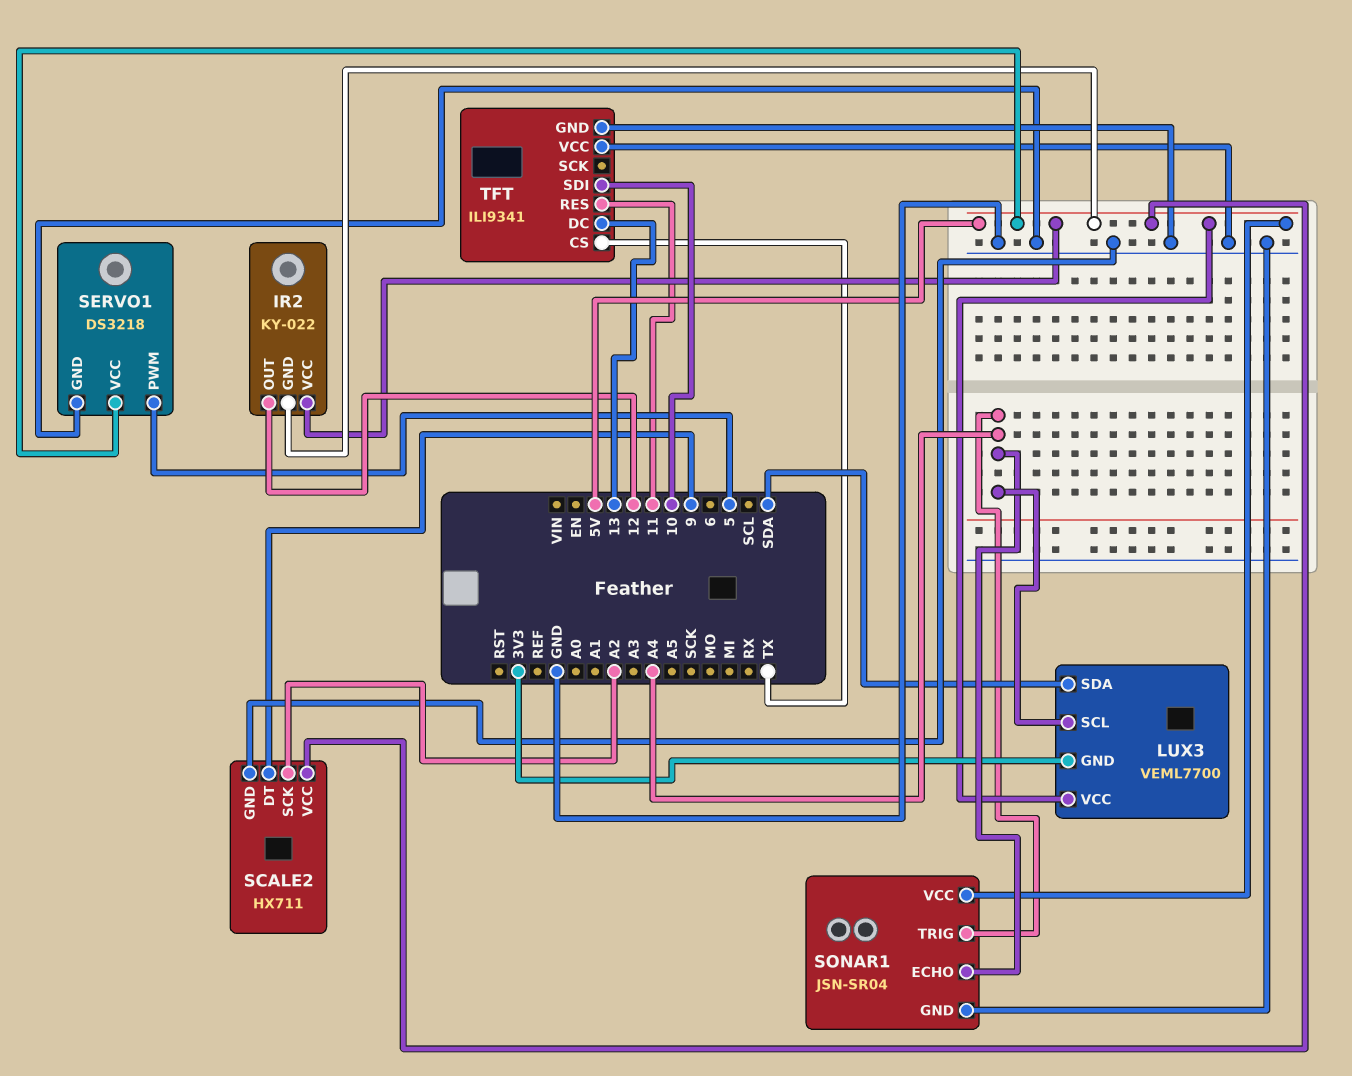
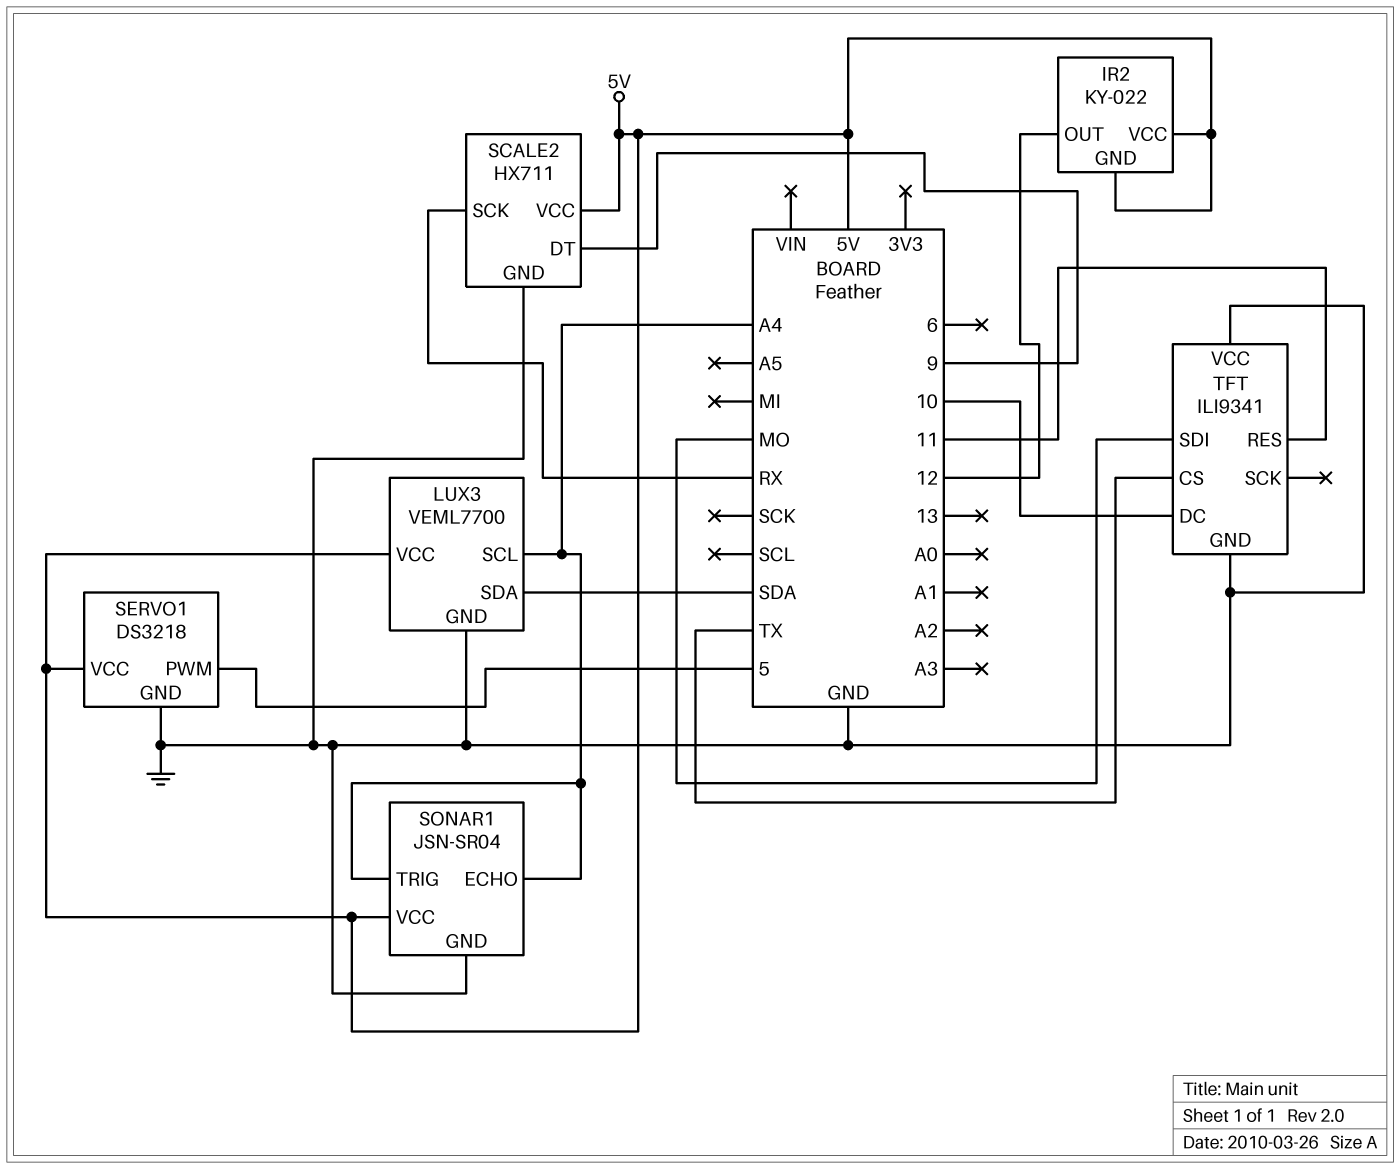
LUX3 pin GND: 3V3 -> GND
SCALE2 pin SCK: A2 -> RX
TFT pin DC: 13 -> 10
TFT pin SDI: 10 -> MO

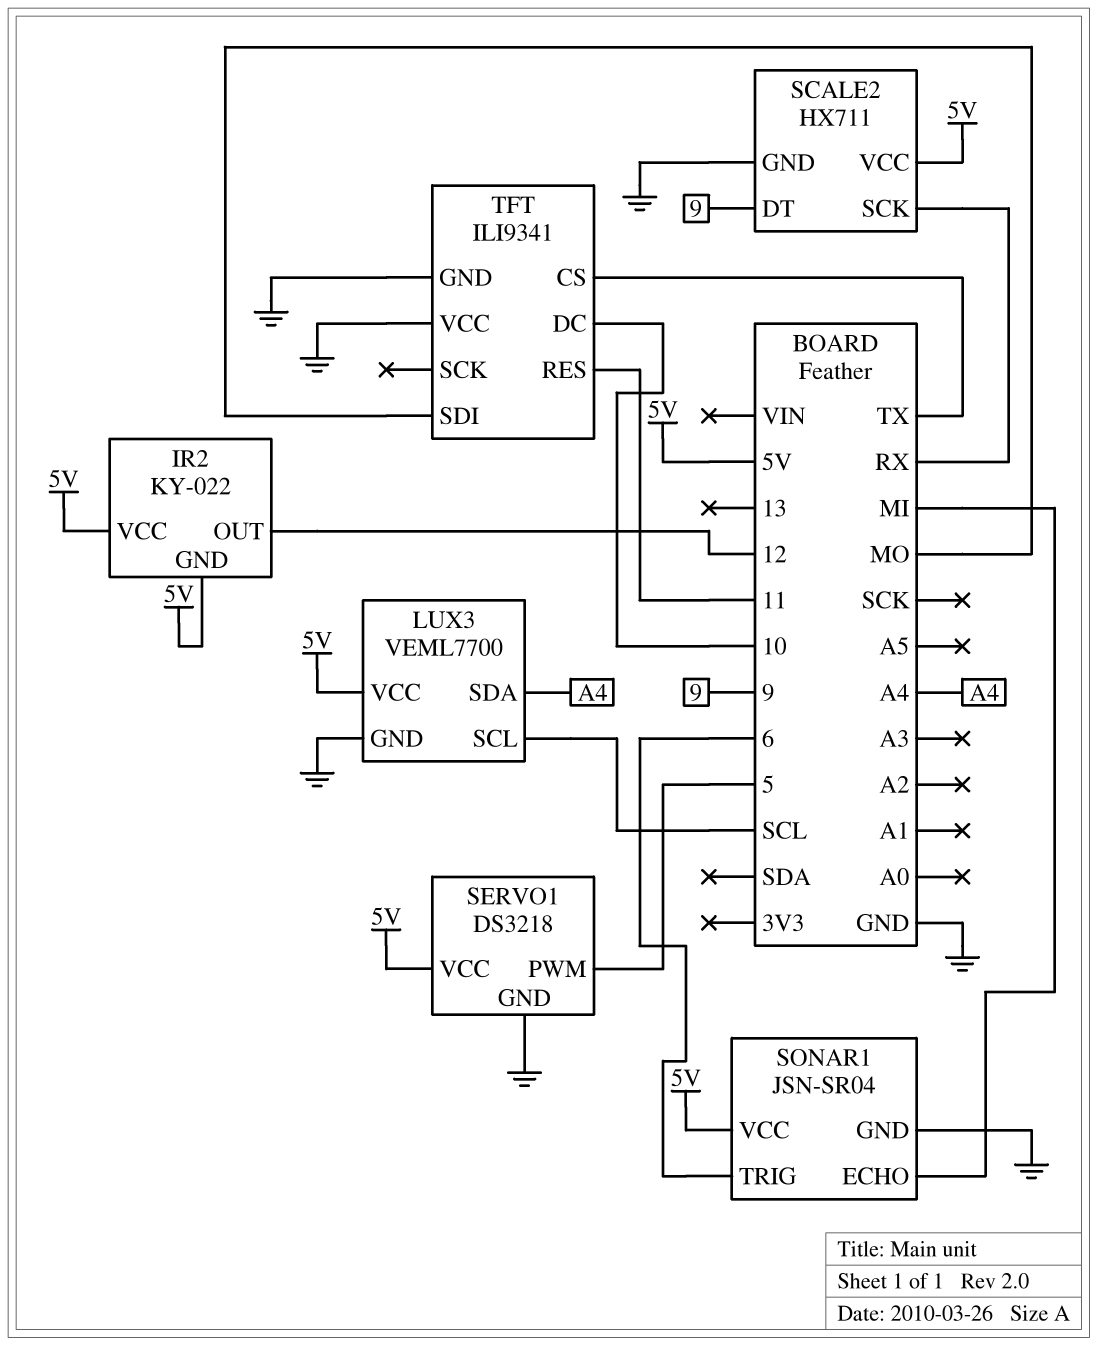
LUX3 pin SCL: A4 -> SCL
LUX3 pin SDA: SDA -> A4
SONAR1 pin ECHO: A4 -> MI
SONAR1 pin TRIG: A4 -> 6

